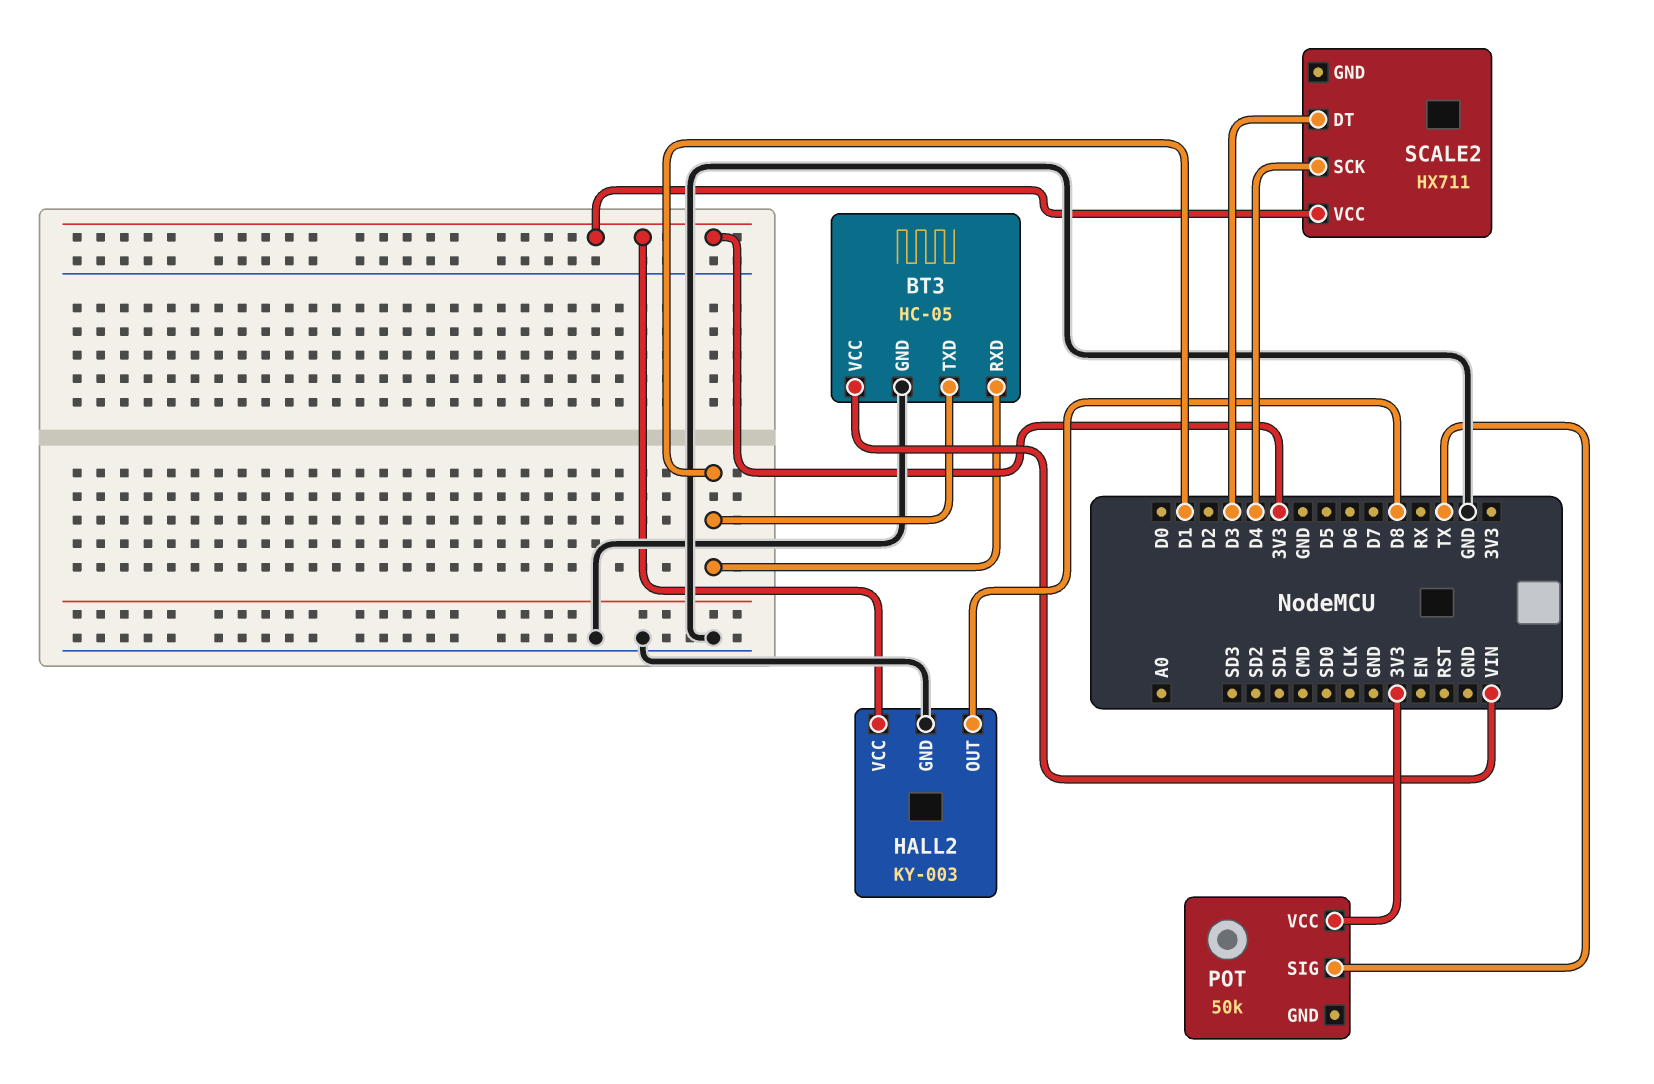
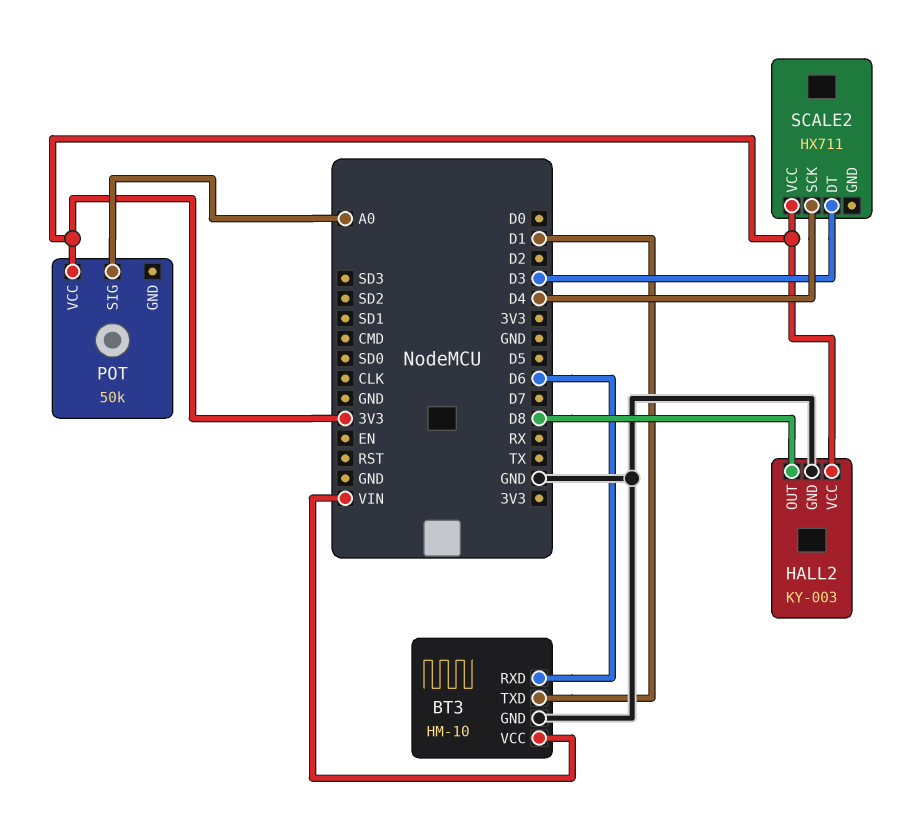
BT3: HC-05 -> HM-10
BT3 pin RXD: D1 -> D6
POT pin SIG: TX -> A0

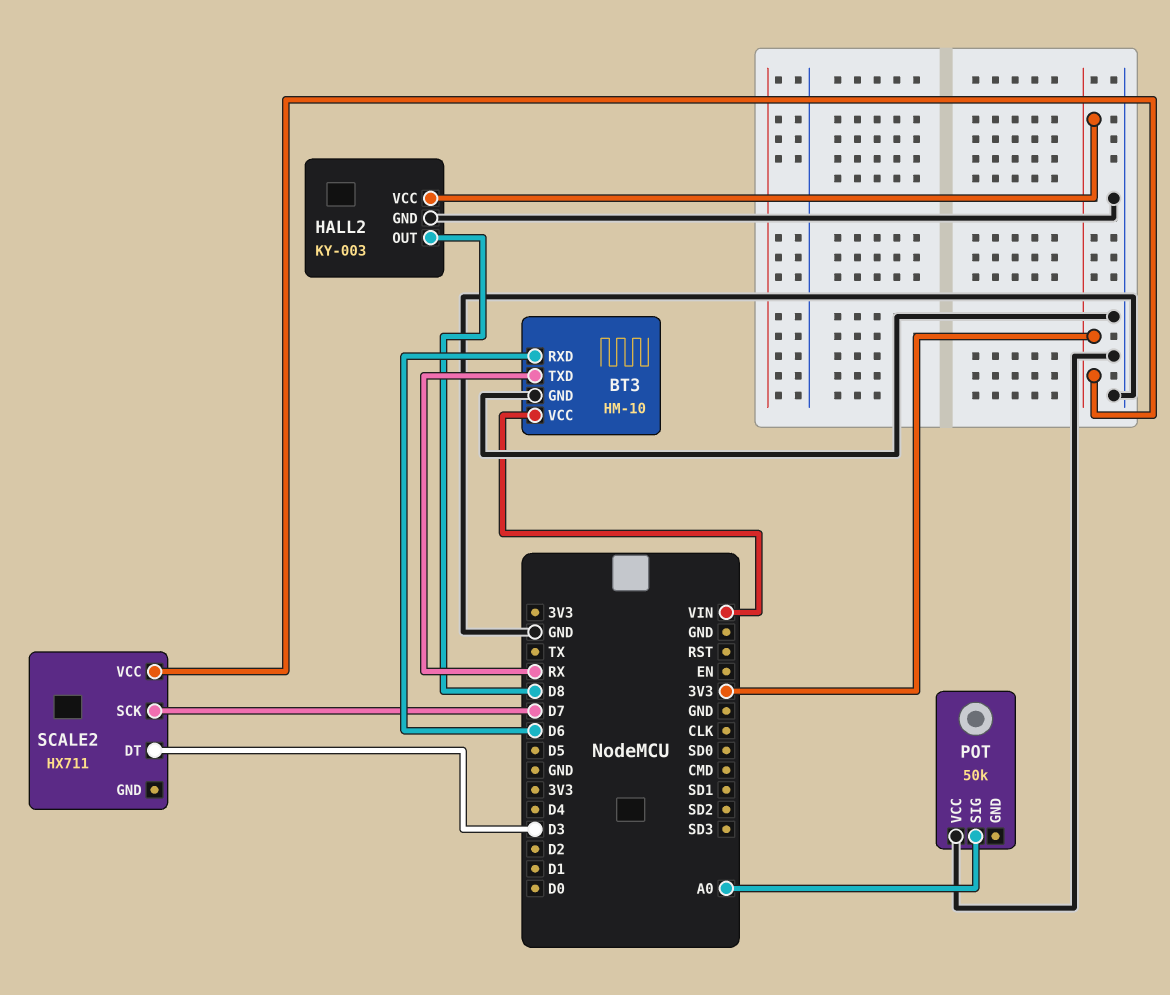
BT3 pin TXD: D1 -> RX
POT pin VCC: 3V3 -> GND
SCALE2 pin SCK: D4 -> D7

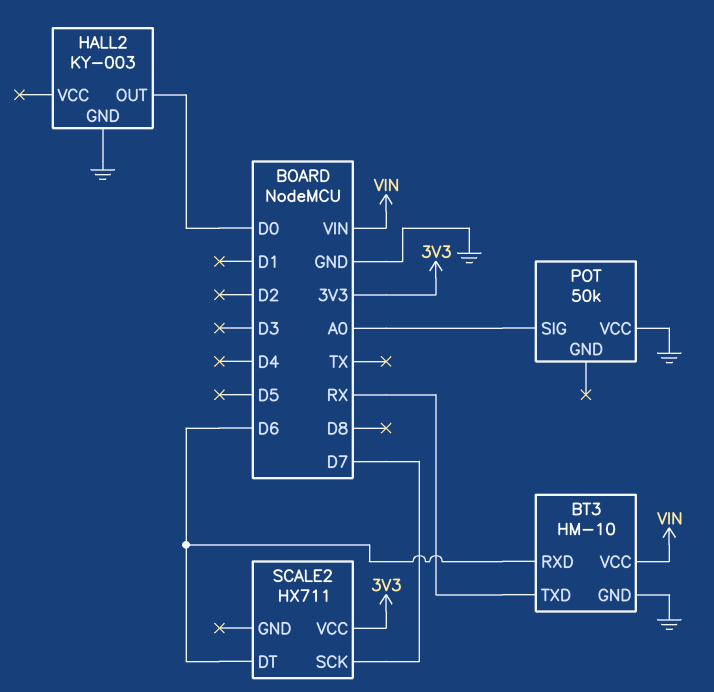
HALL2 pin OUT: D8 -> D0
HALL2 pin VCC: 3V3 -> none
SCALE2 pin DT: D3 -> D6

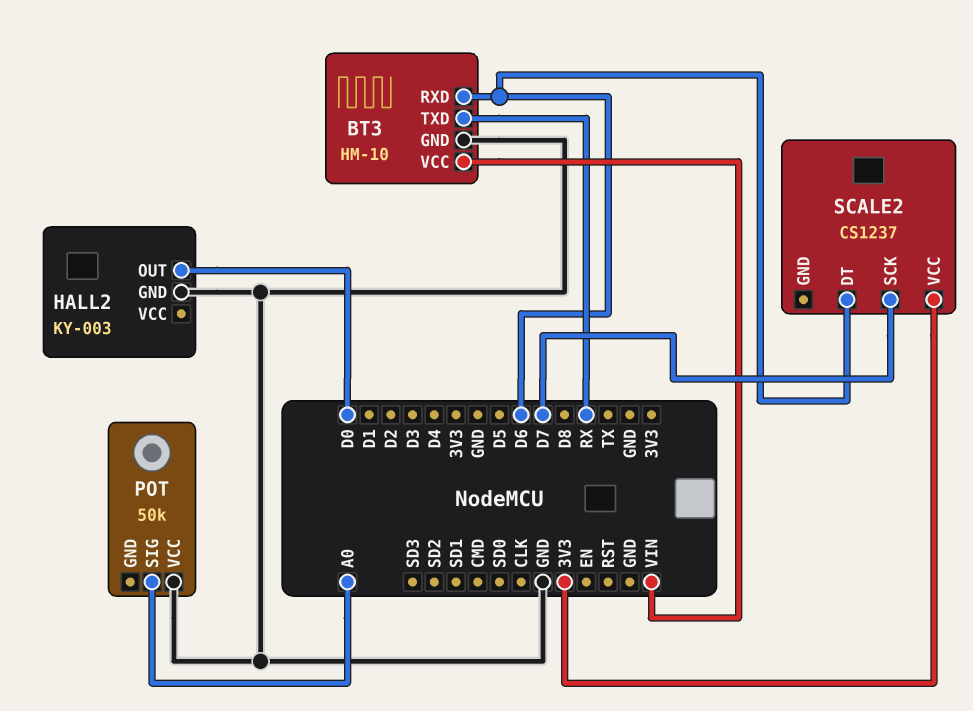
SCALE2: HX711 -> CS1237

